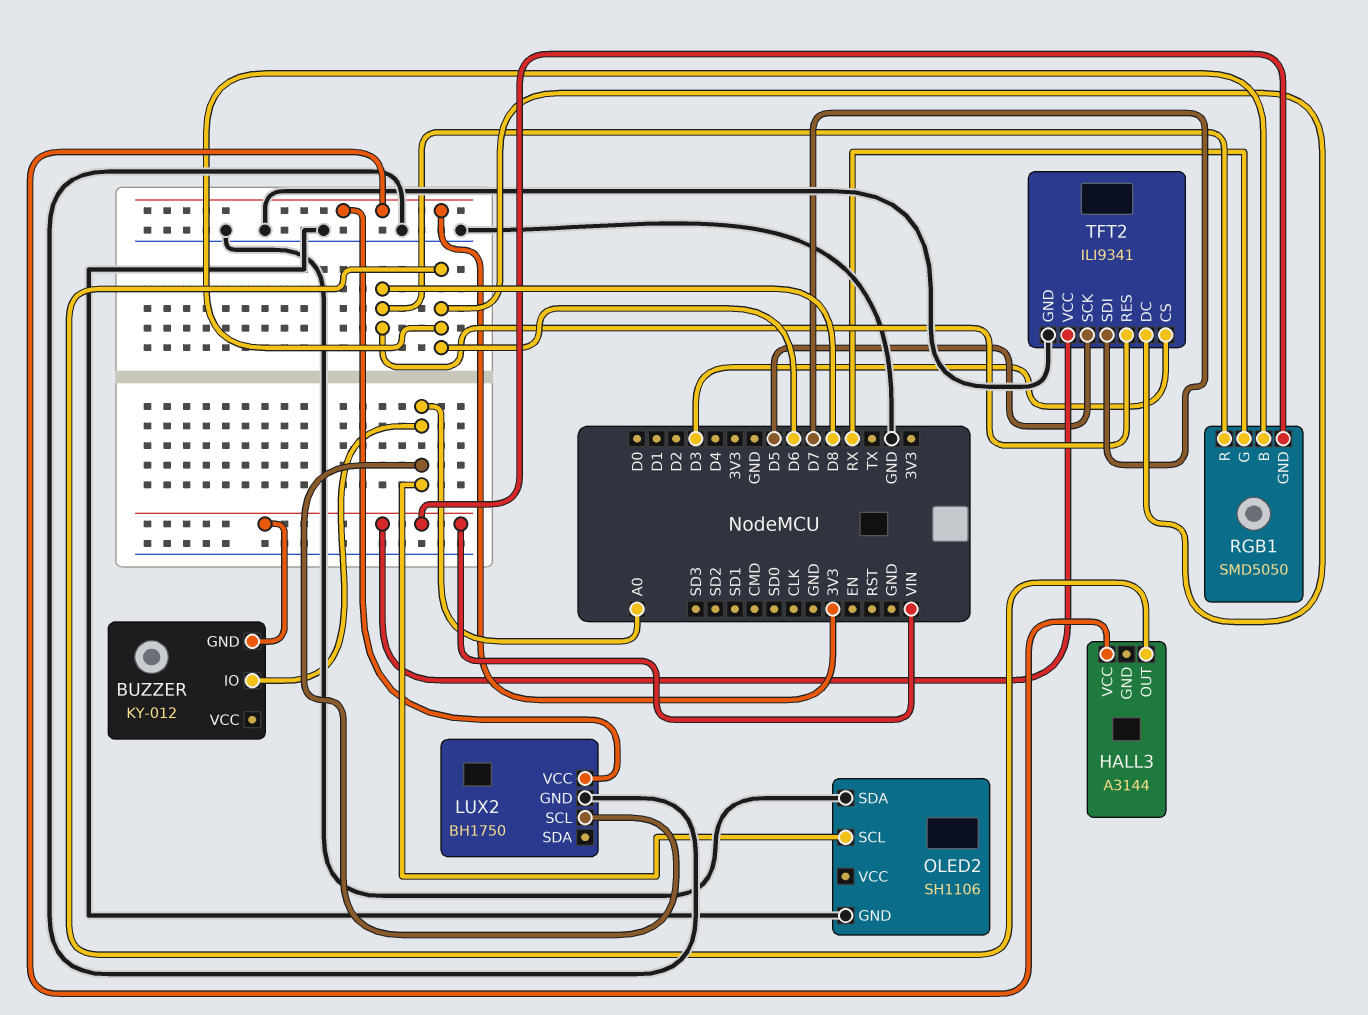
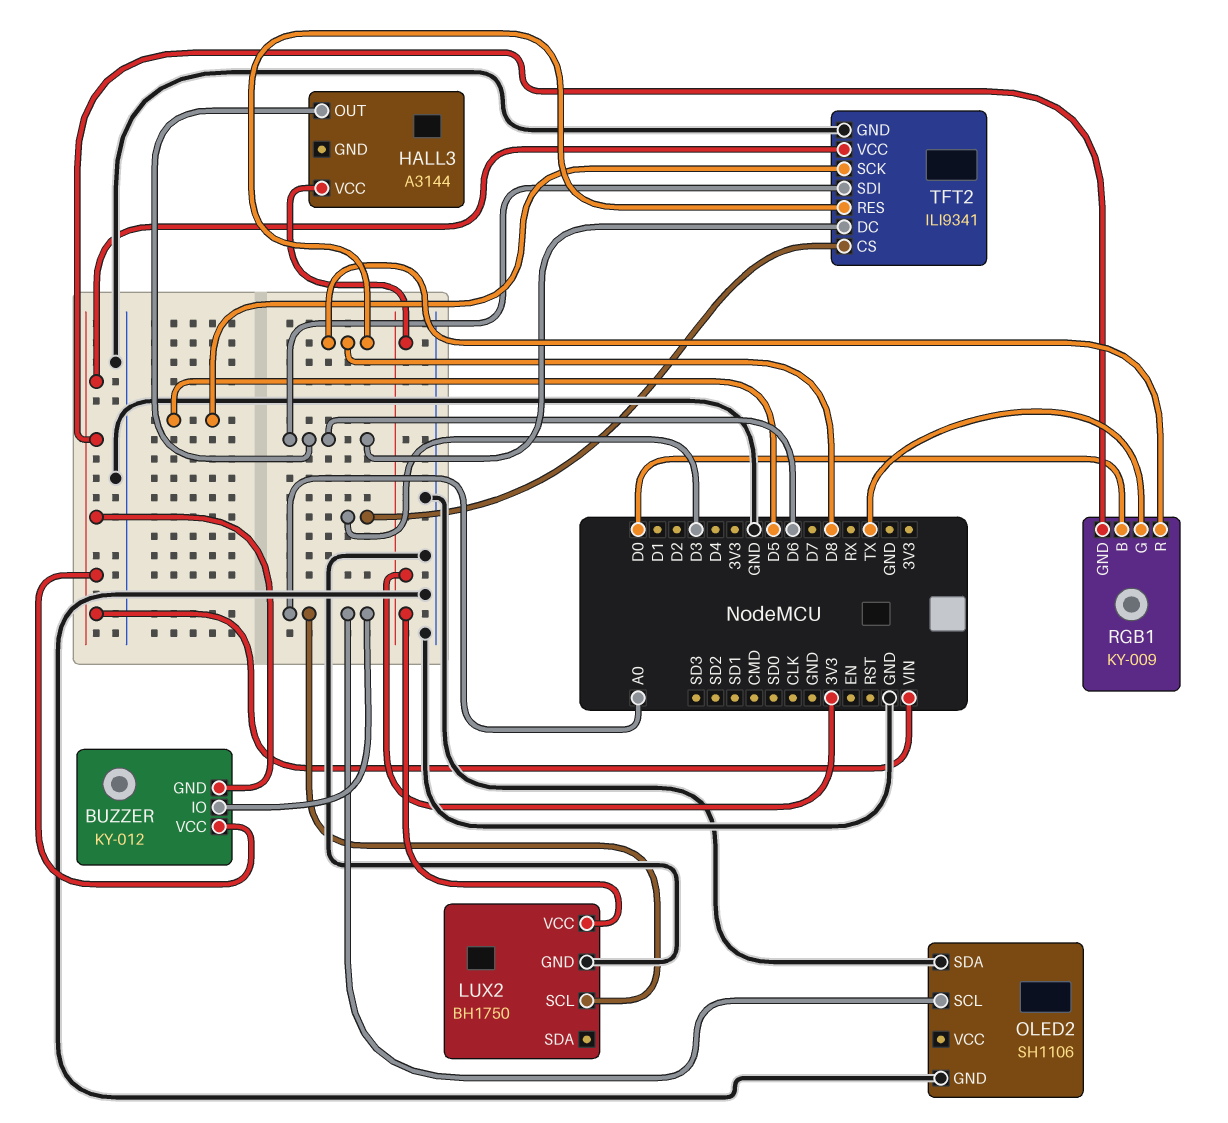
BUZZER pin VCC: none -> VIN
RGB1: SMD5050 -> KY-009
RGB1 pin B: D6 -> D0
RGB1 pin G: RX -> TX
TFT2 pin SDI: D7 -> D6

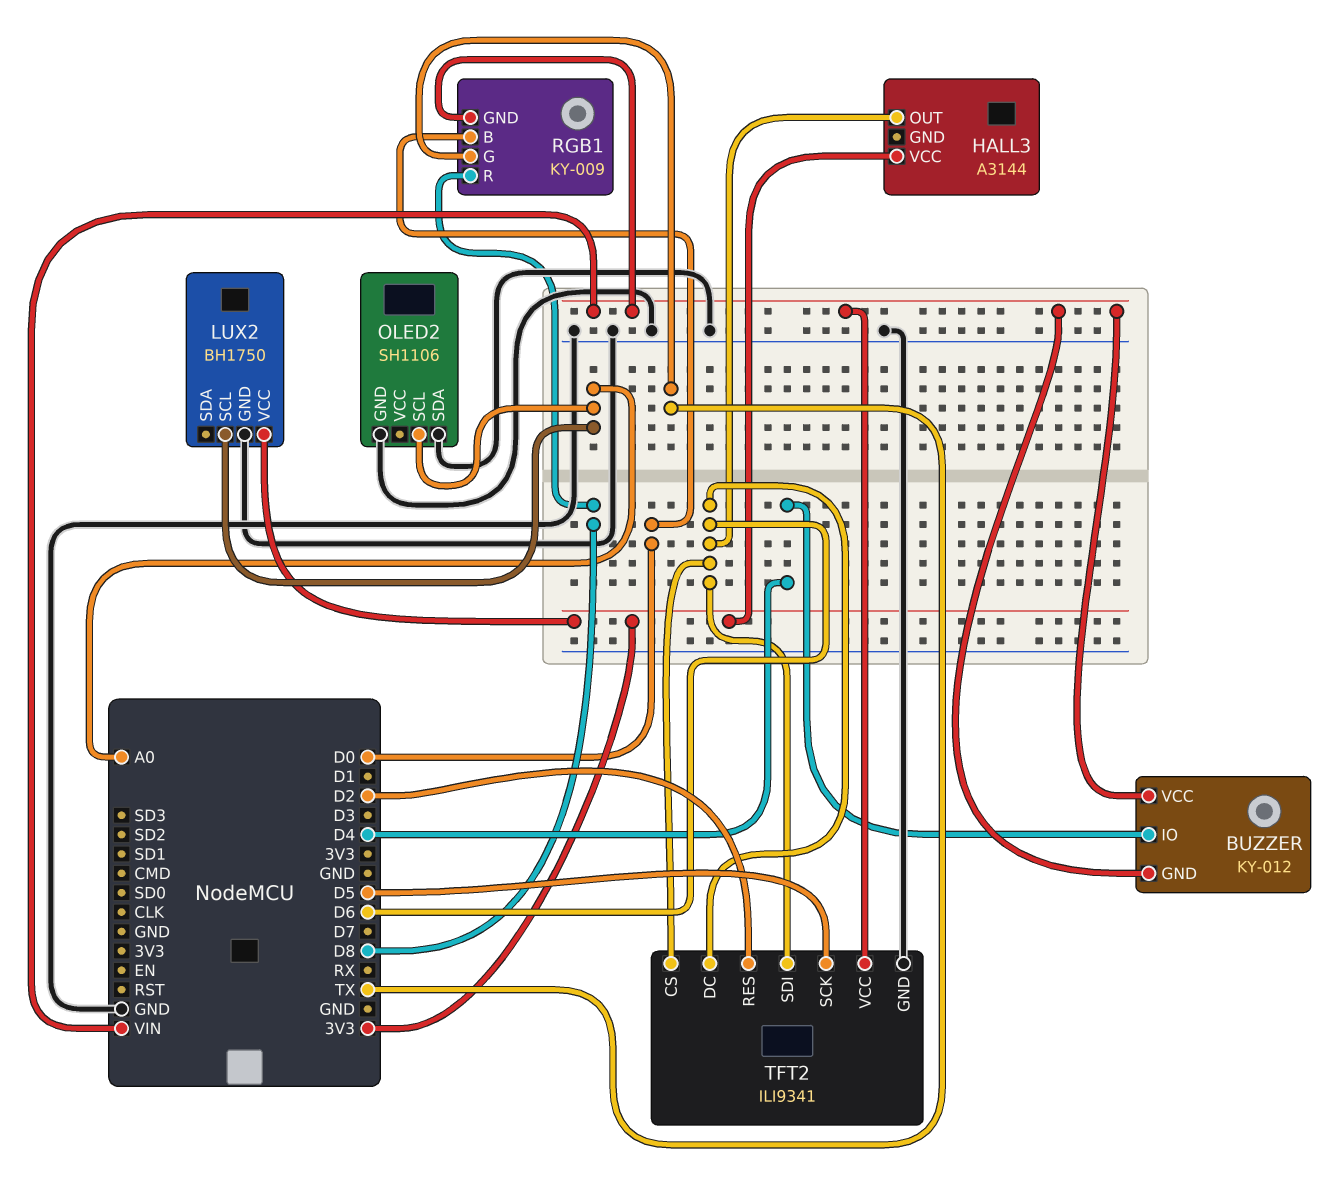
BUZZER pin IO: A0 -> D4
TFT2 pin CS: D3 -> D6
TFT2 pin RES: D8 -> D2

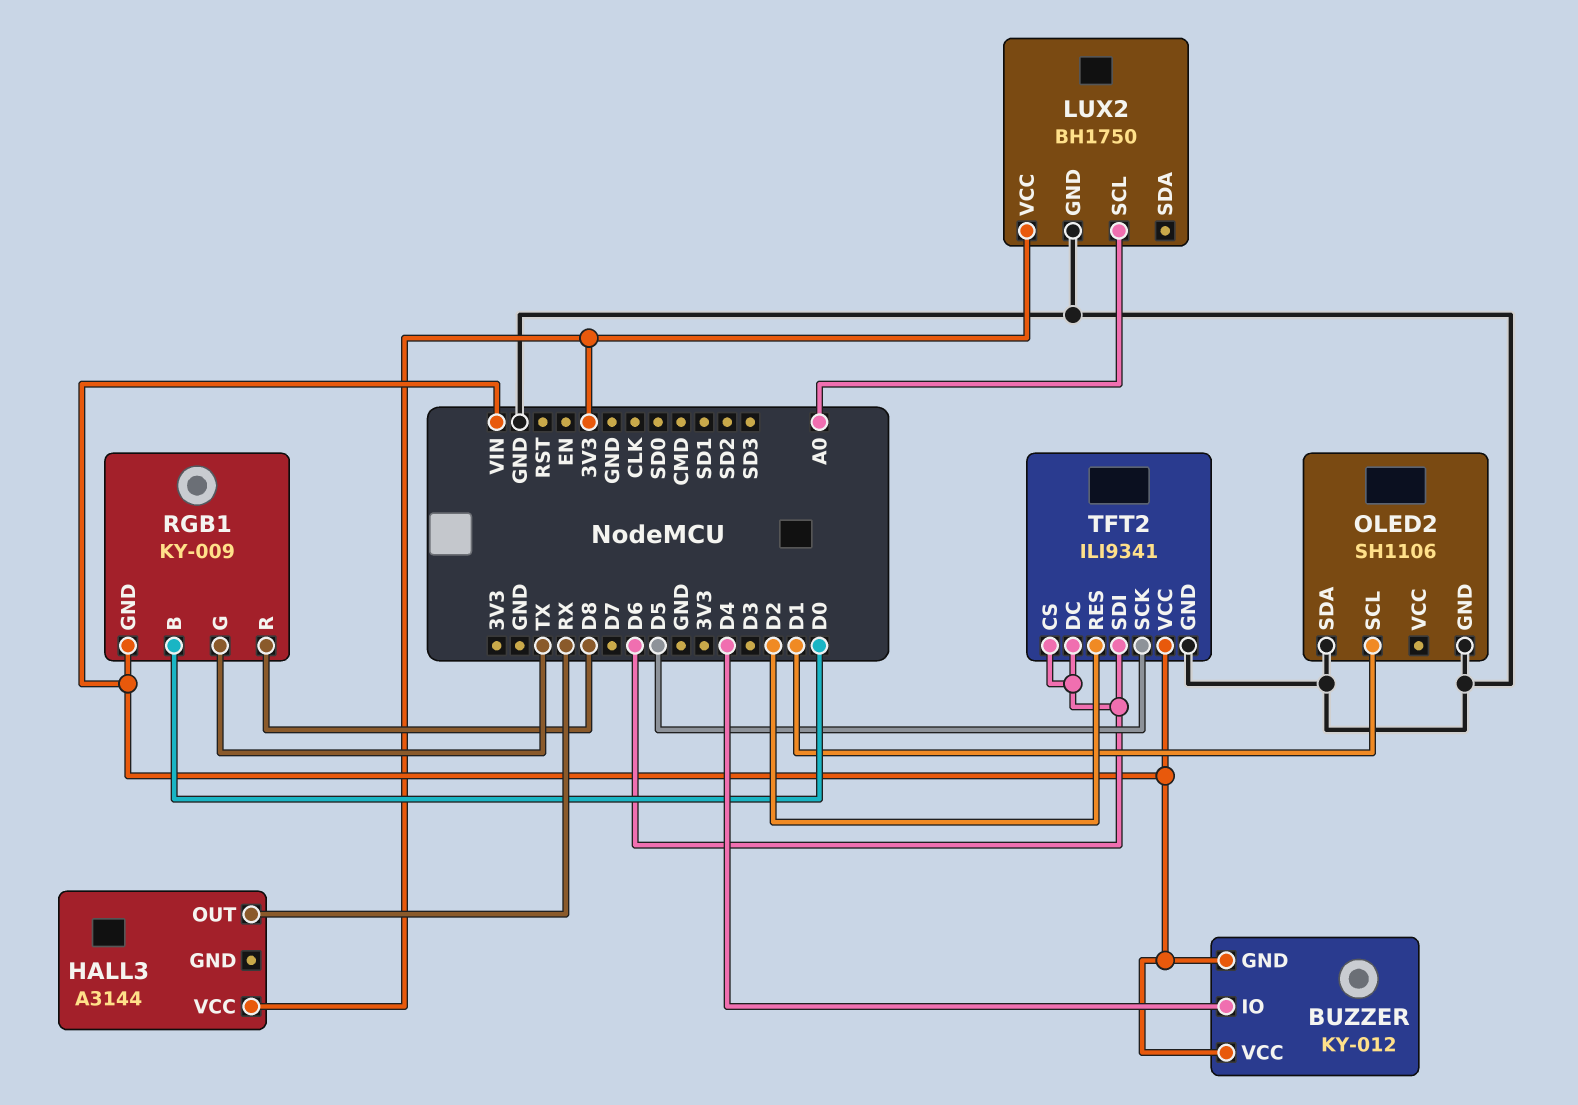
HALL3 pin OUT: D6 -> RX
OLED2 pin SCL: A0 -> D1

